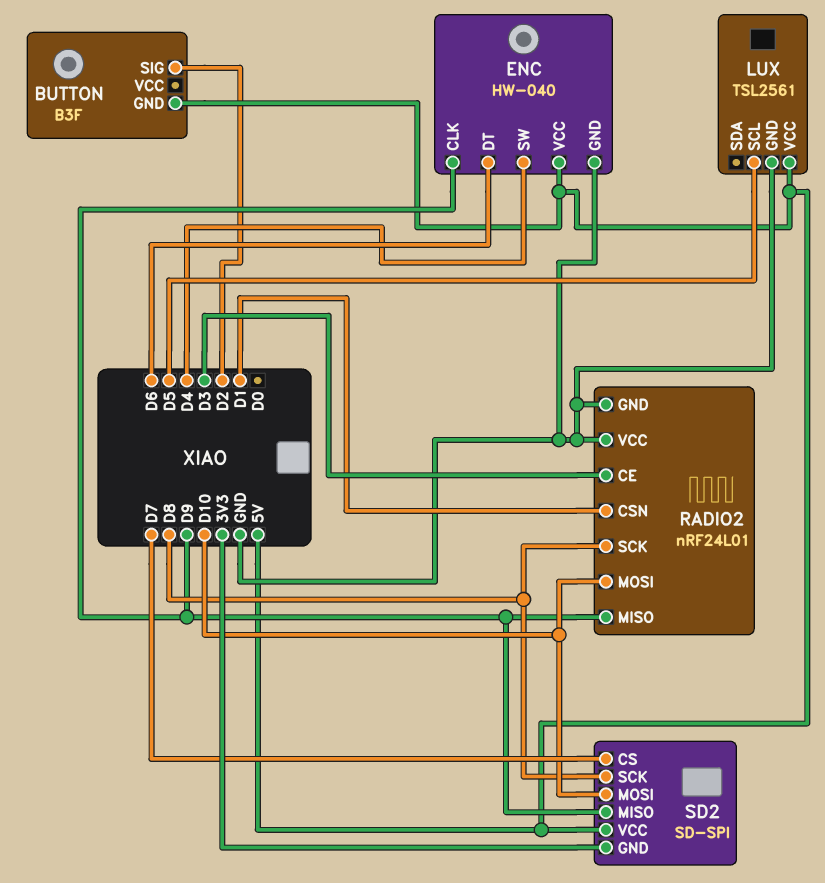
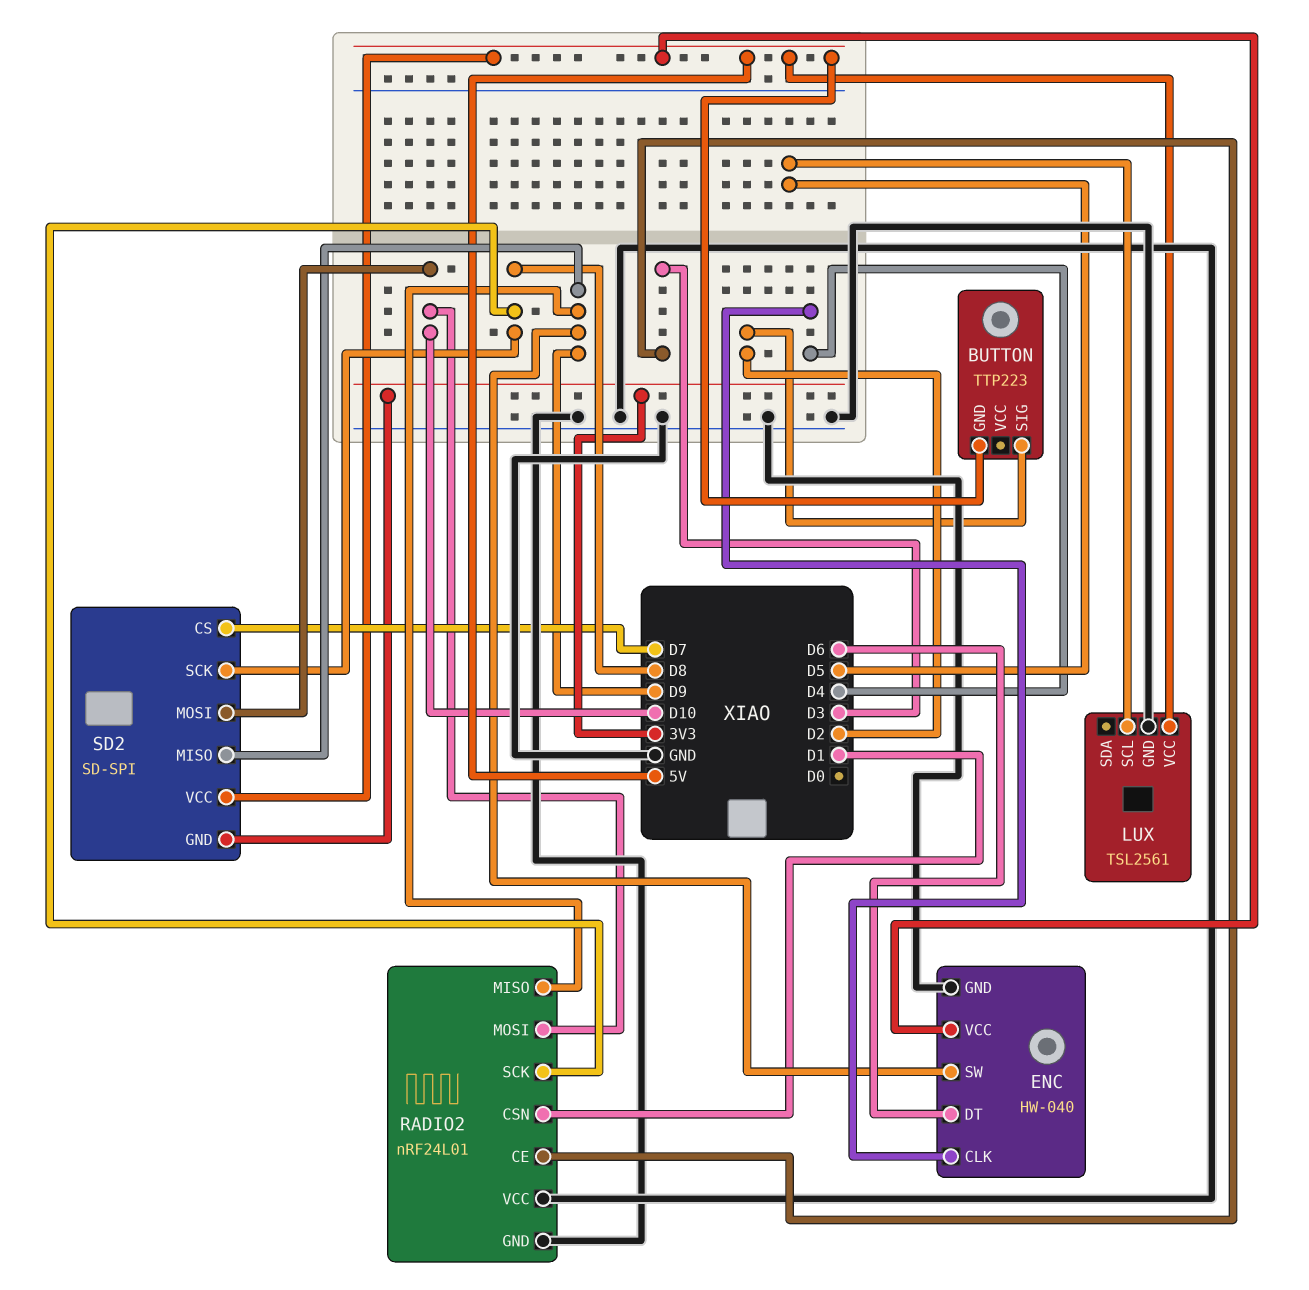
BUTTON: B3F -> TTP223
ENC pin CLK: D9 -> D4
ENC pin SW: D4 -> D9

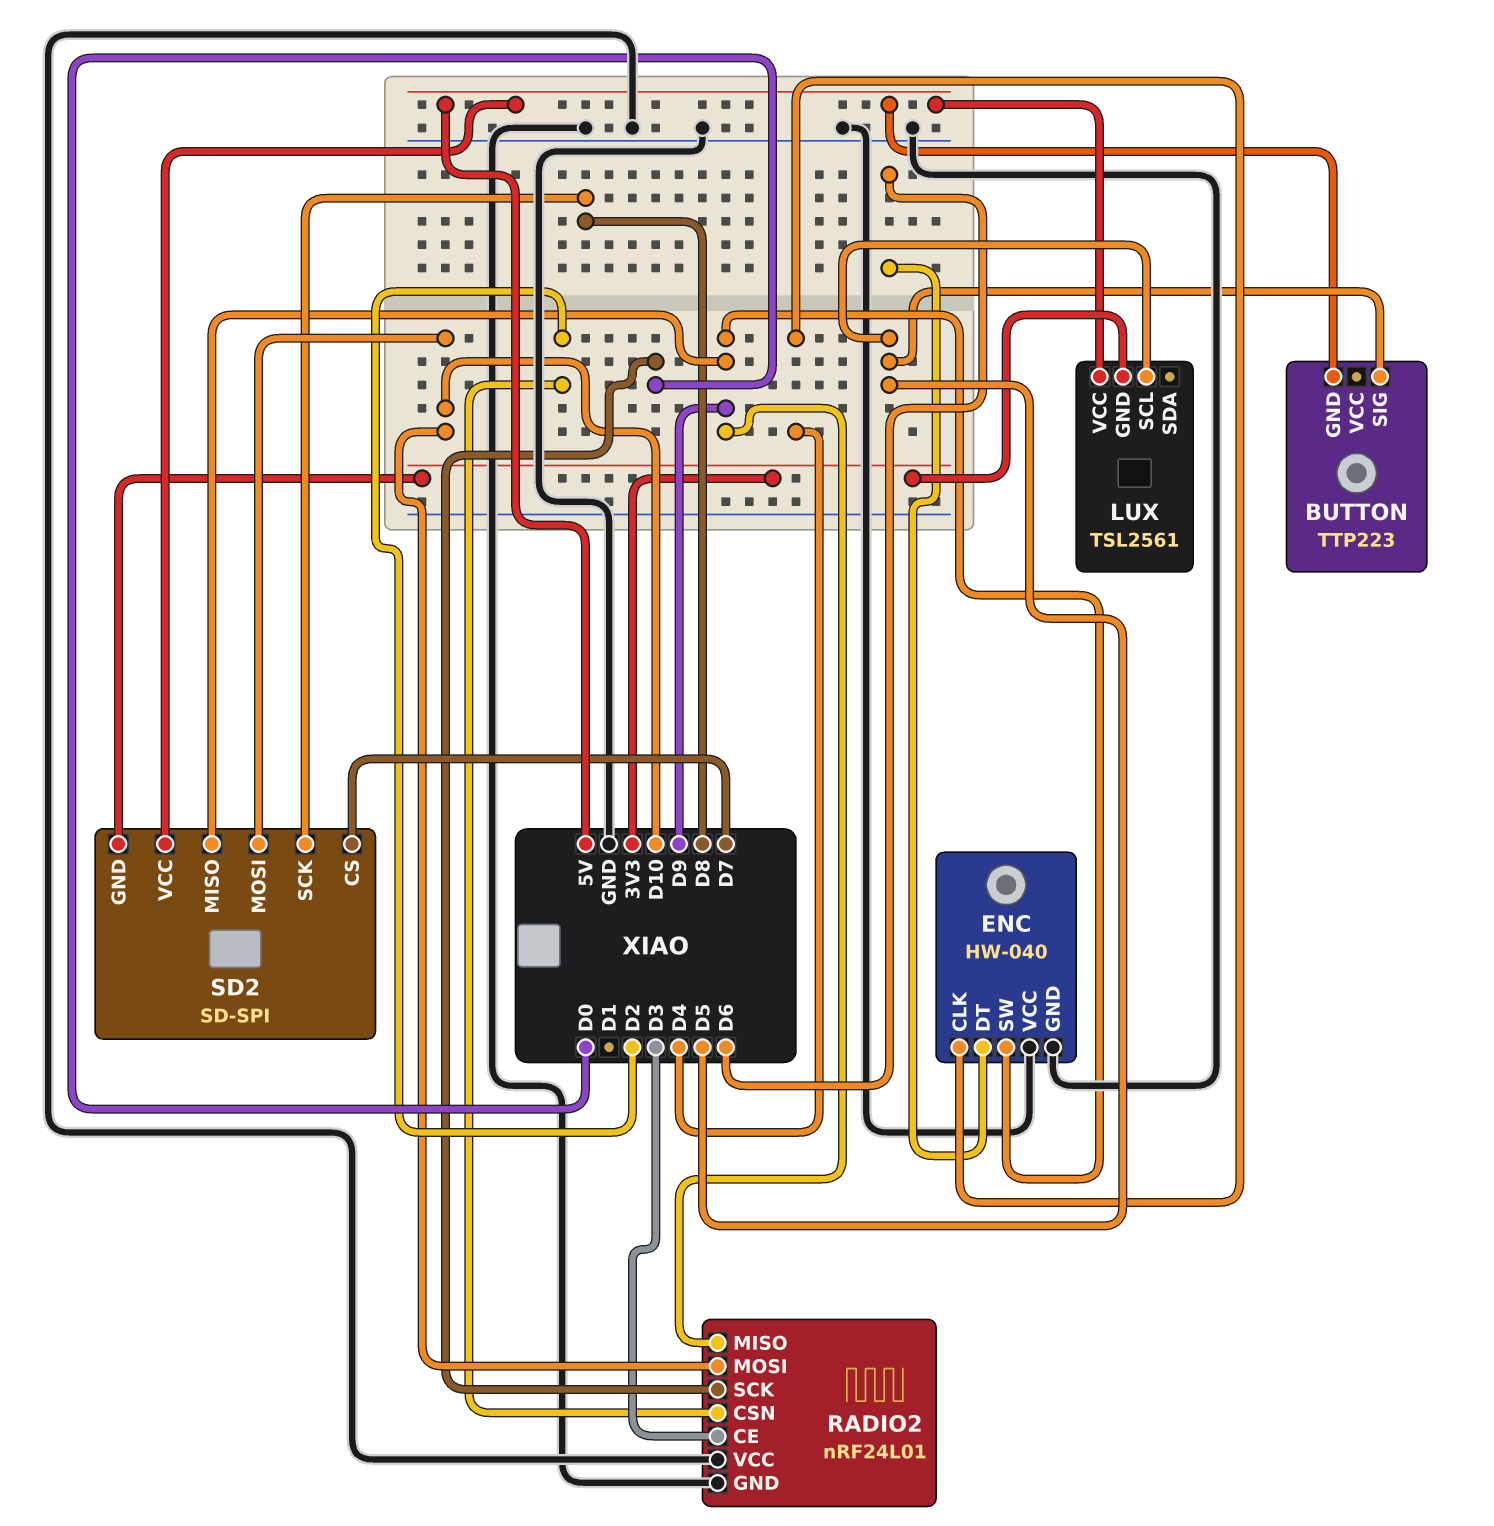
BUTTON pin SIG: D2 -> D5
ENC pin VCC: 5V -> GND
LUX pin GND: GND -> 3V3
RADIO2 pin CSN: D1 -> D2
RADIO2 pin SCK: D8 -> D0

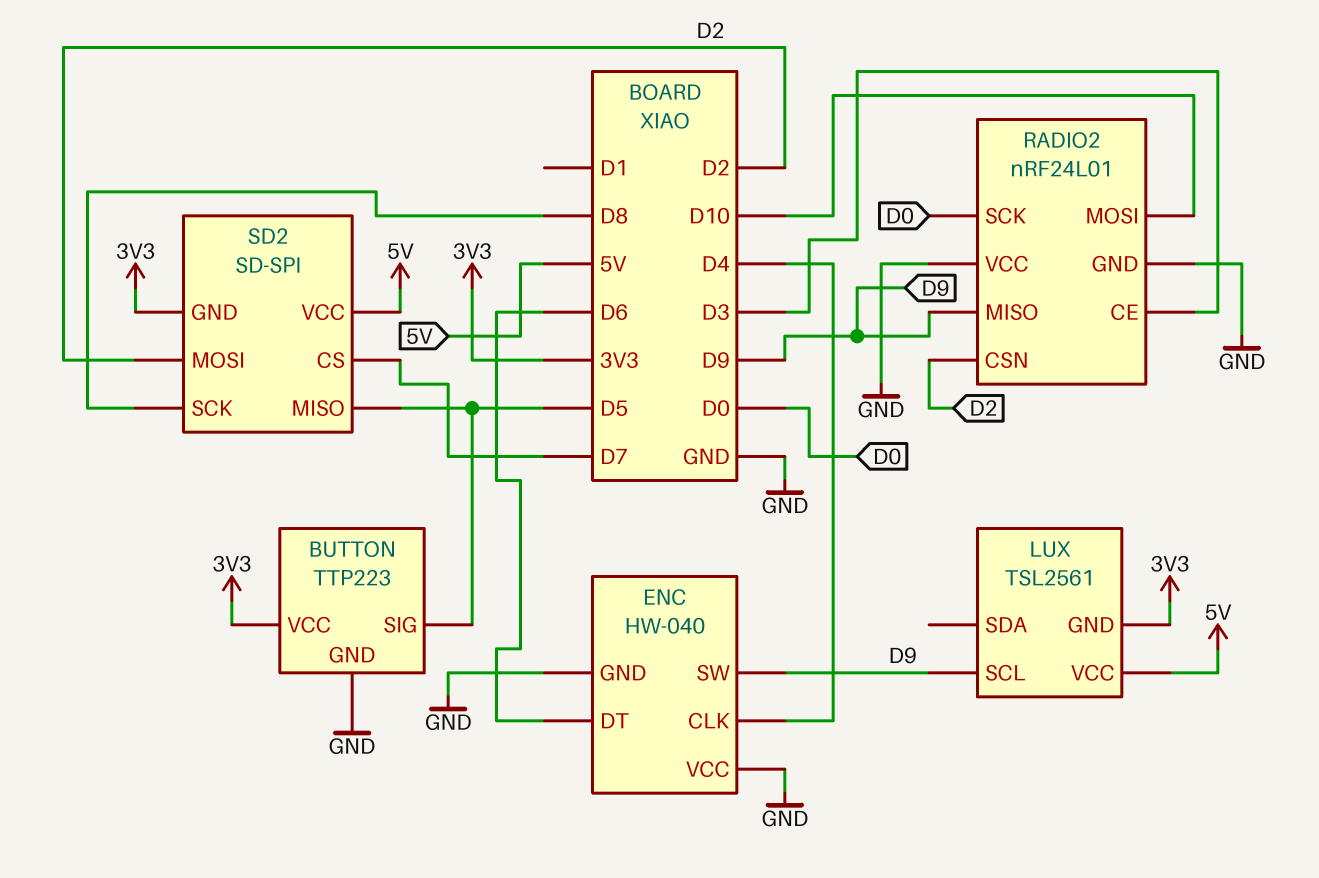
BUTTON pin GND: 5V -> GND
BUTTON pin VCC: none -> 3V3
LUX pin SCL: D5 -> D9
SD2 pin MISO: D9 -> D5
SD2 pin MOSI: D10 -> D2

